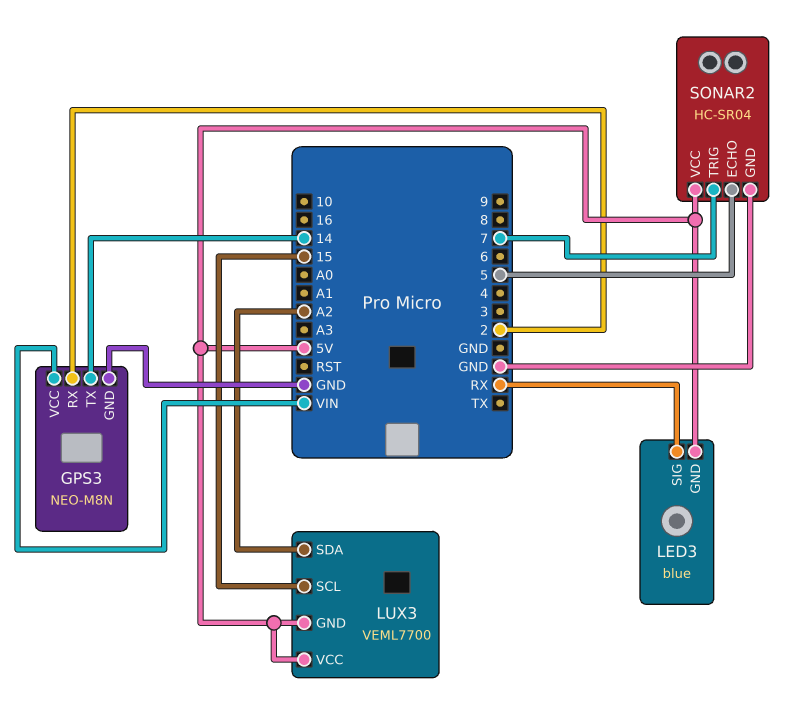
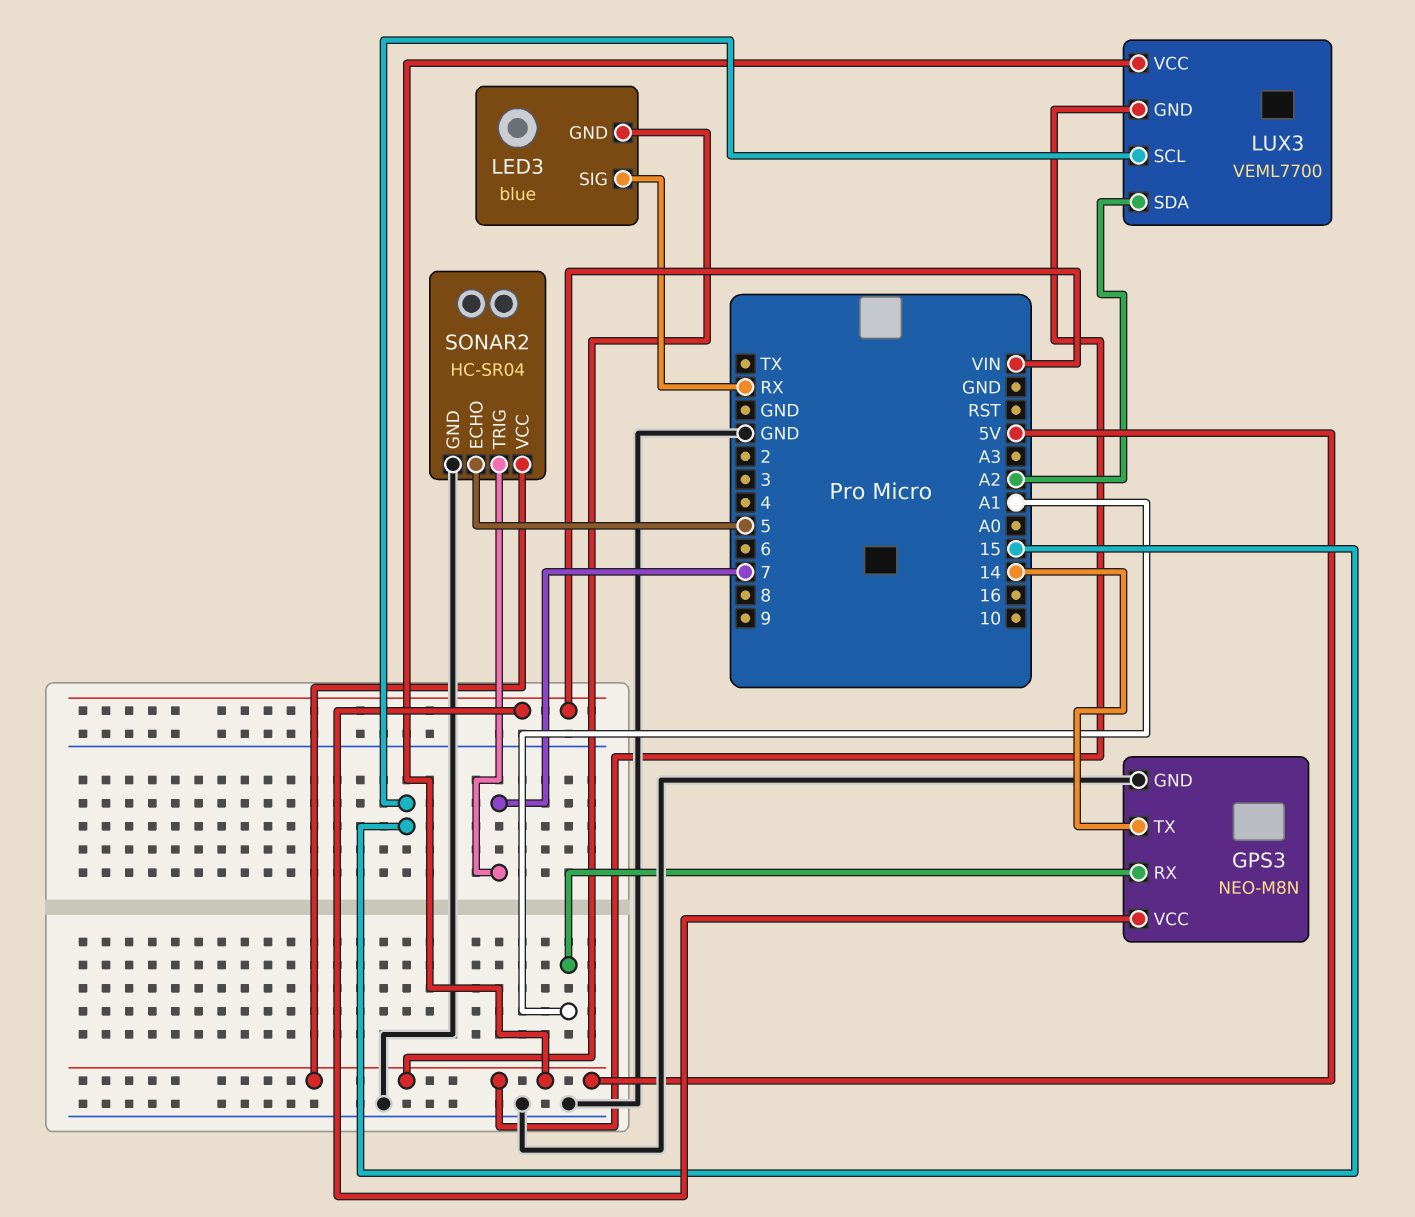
GPS3 pin RX: 2 -> A1

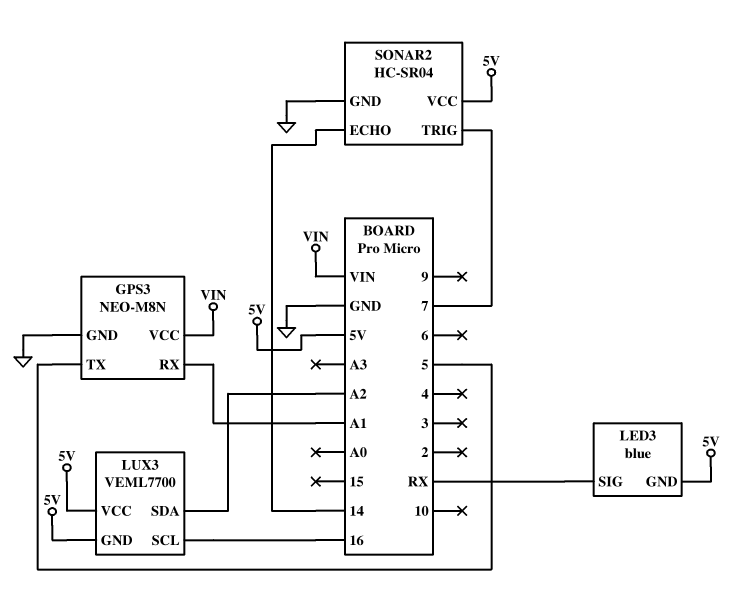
GPS3 pin TX: 14 -> 5
LUX3 pin SCL: 15 -> 16
SONAR2 pin ECHO: 5 -> 14

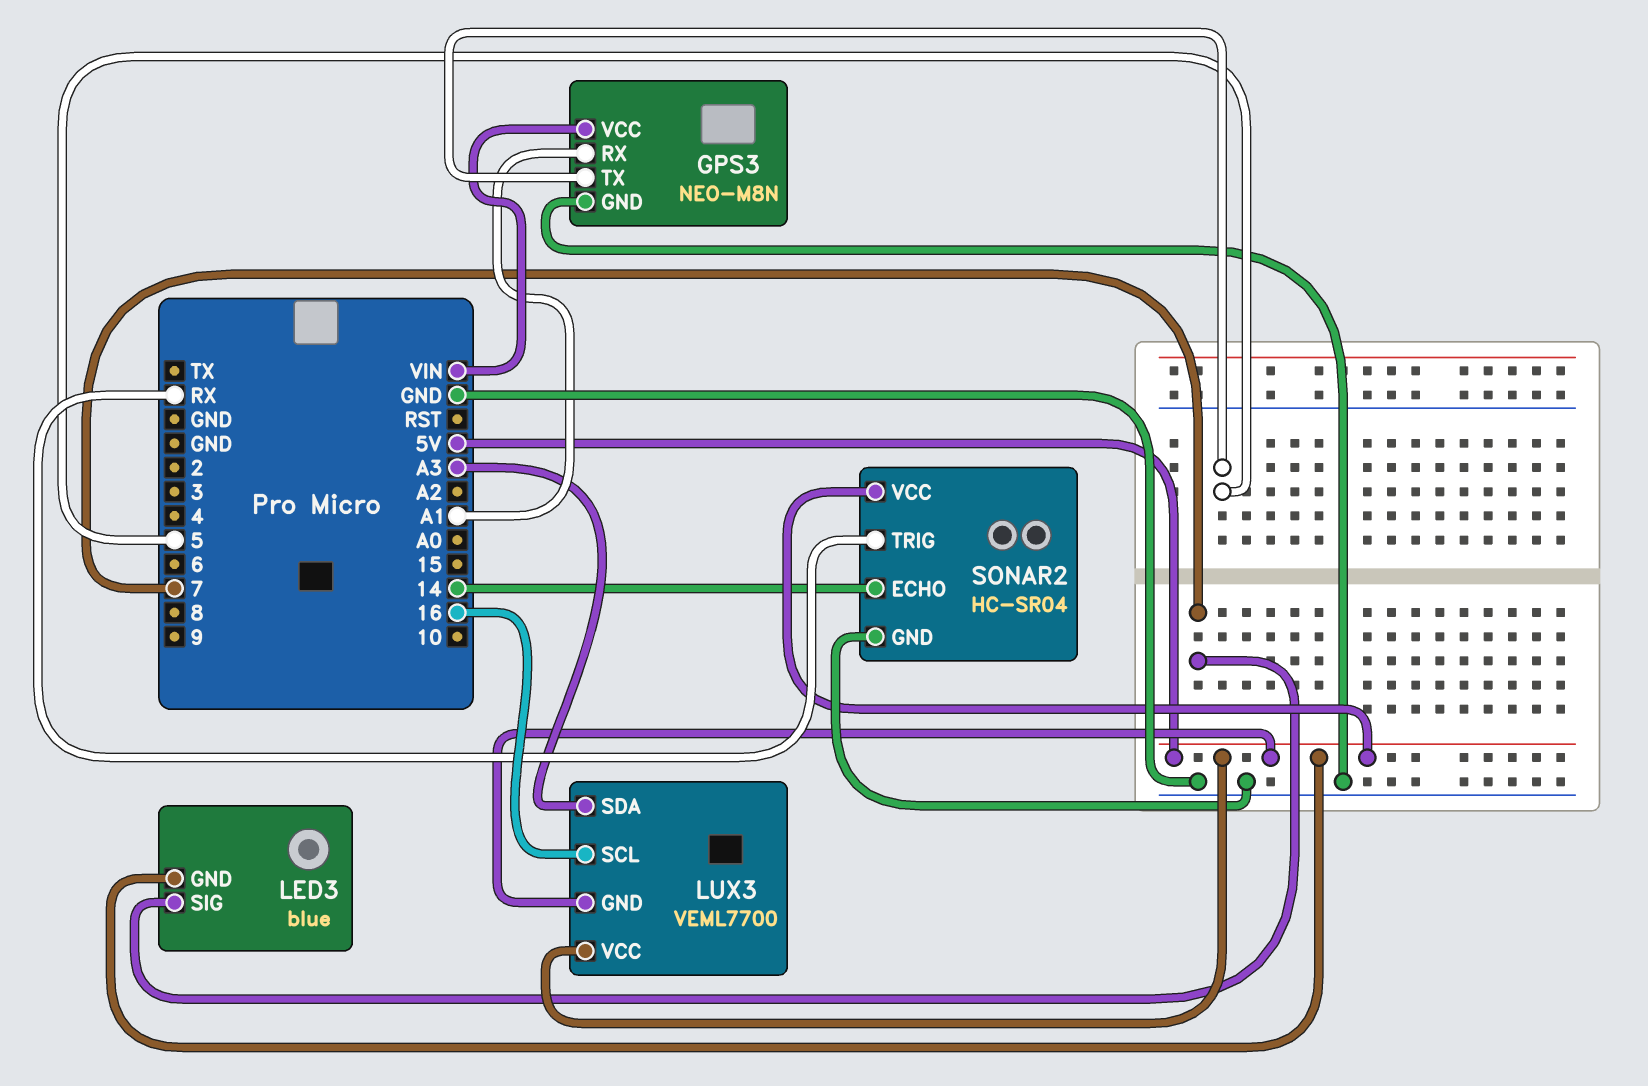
LED3 pin SIG: RX -> 7
LUX3 pin SDA: A2 -> A3
SONAR2 pin TRIG: 7 -> RX

